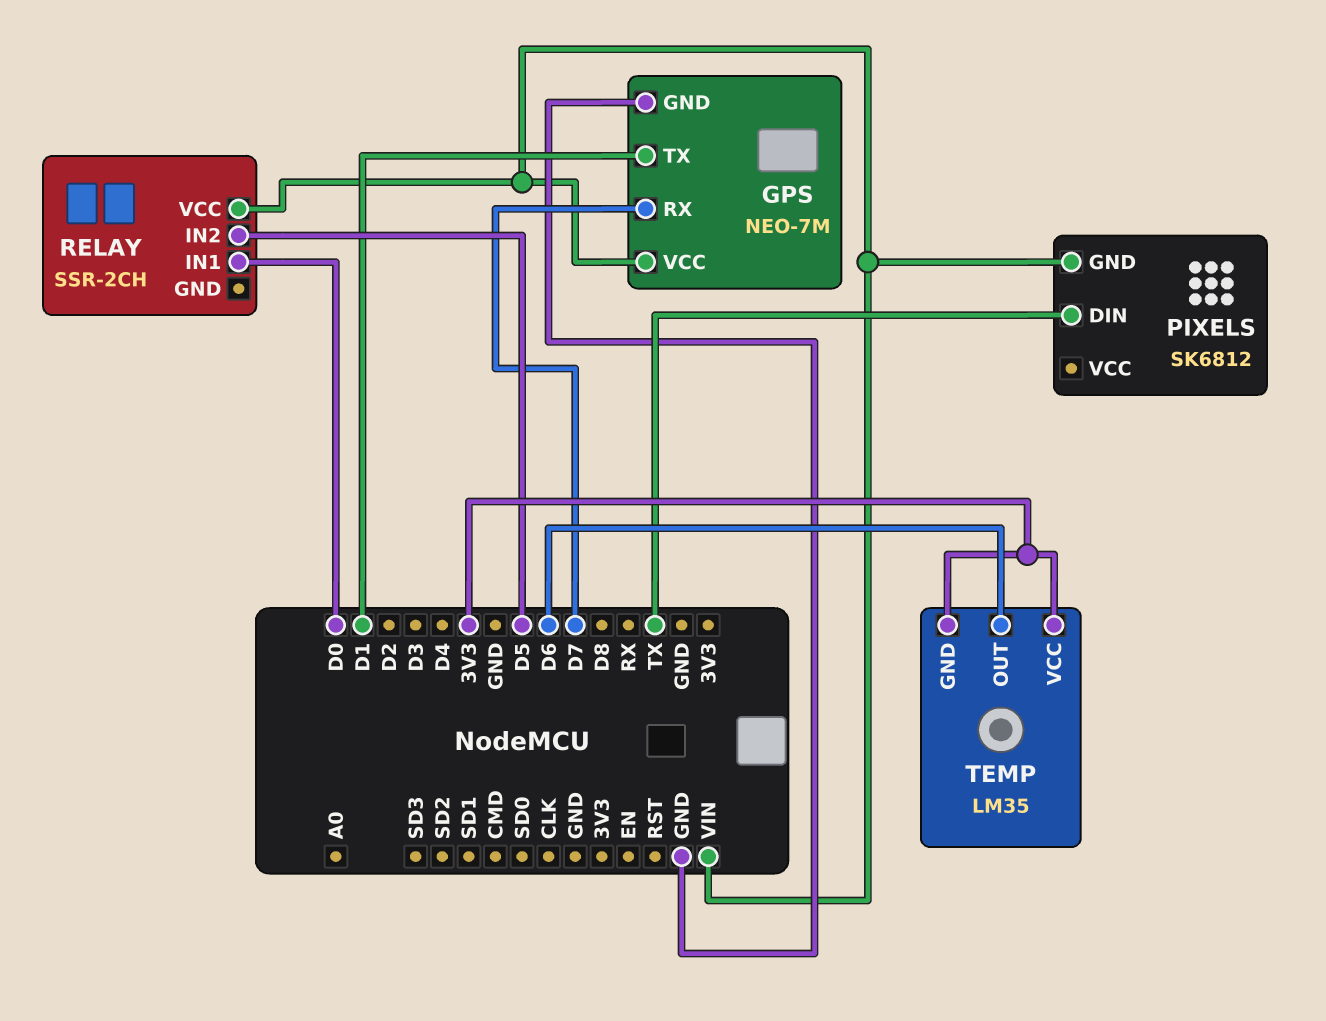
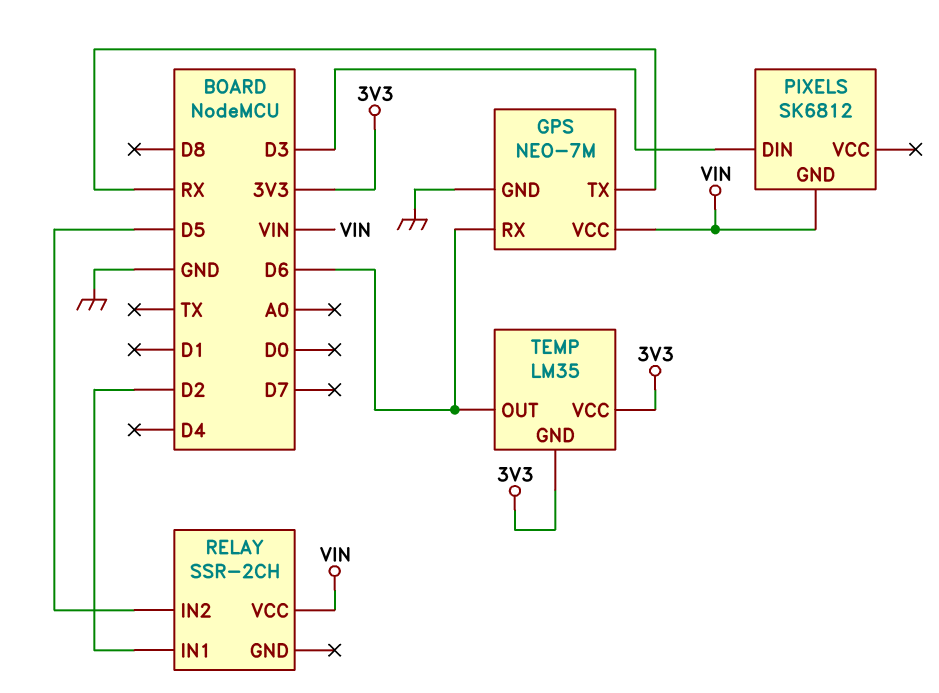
GPS pin RX: D7 -> D6
GPS pin TX: D1 -> RX
PIXELS pin DIN: TX -> D3
RELAY pin IN1: D0 -> D2

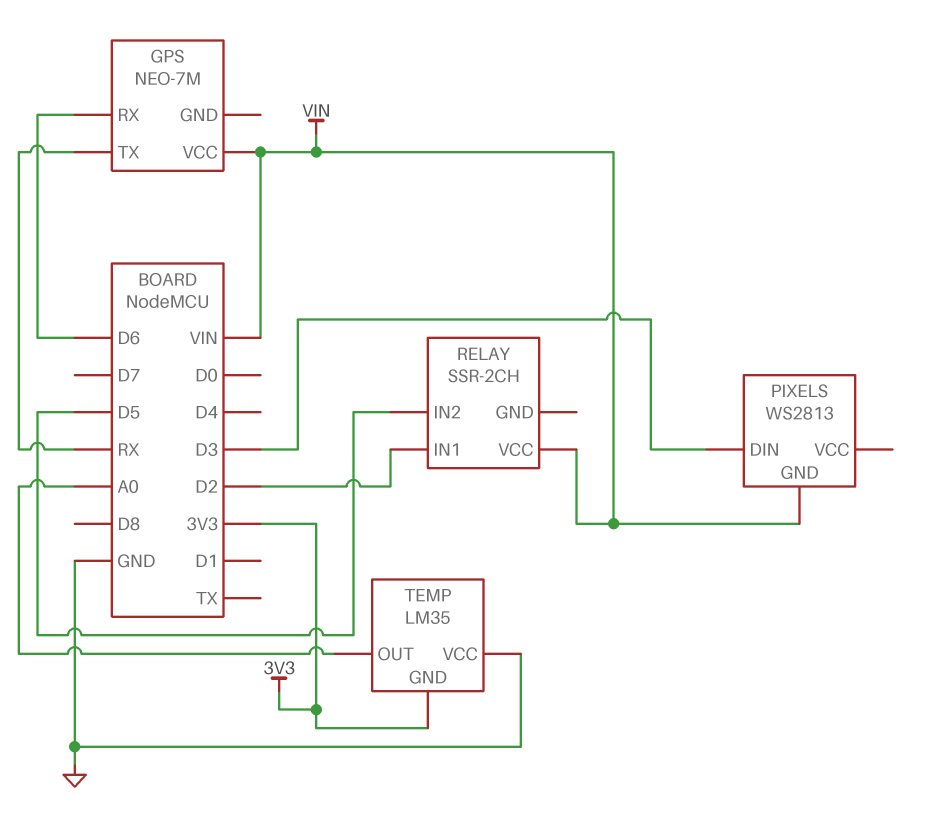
GPS pin GND: GND -> none
PIXELS: SK6812 -> WS2813
TEMP pin OUT: D6 -> A0
TEMP pin VCC: 3V3 -> GND

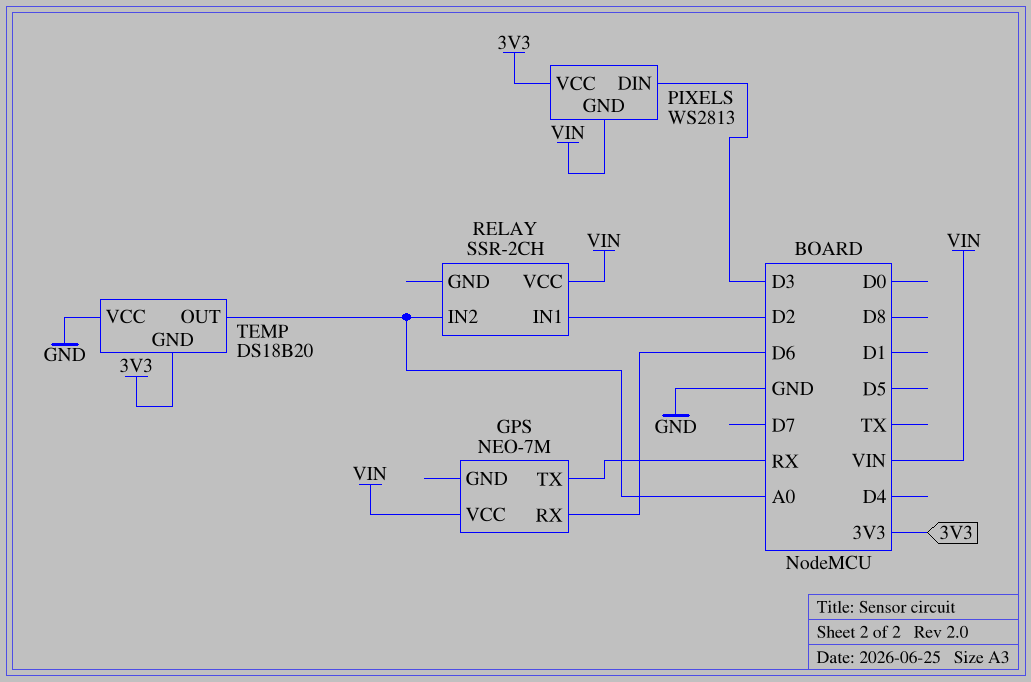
PIXELS pin VCC: none -> 3V3
RELAY pin IN2: D5 -> A0
TEMP: LM35 -> DS18B20

